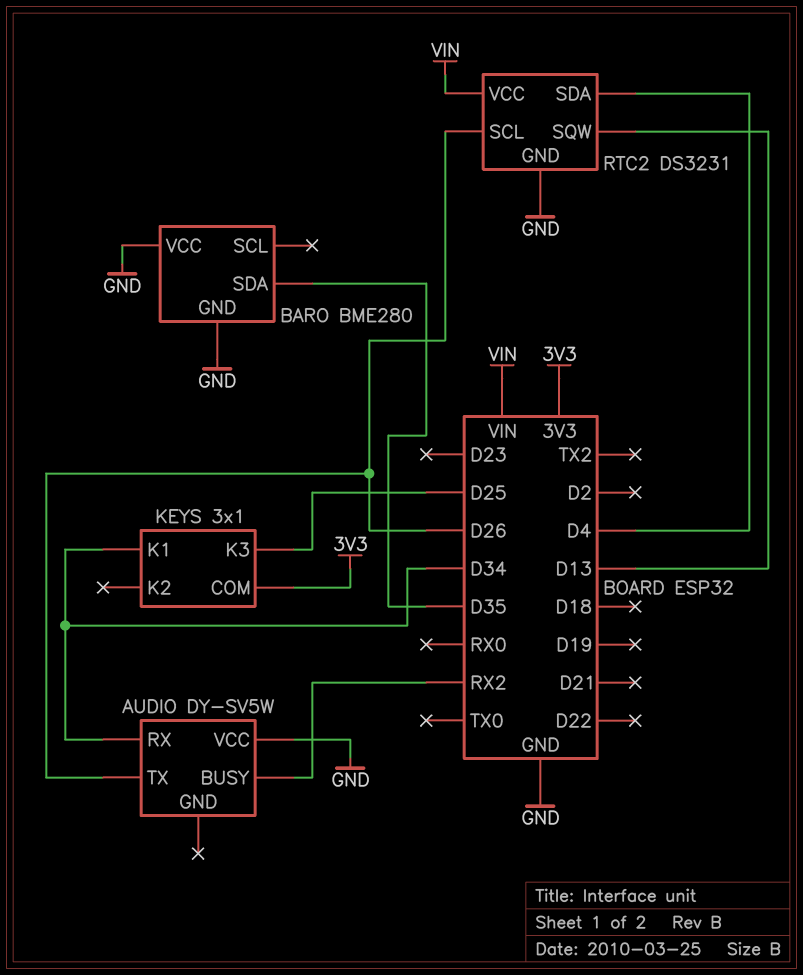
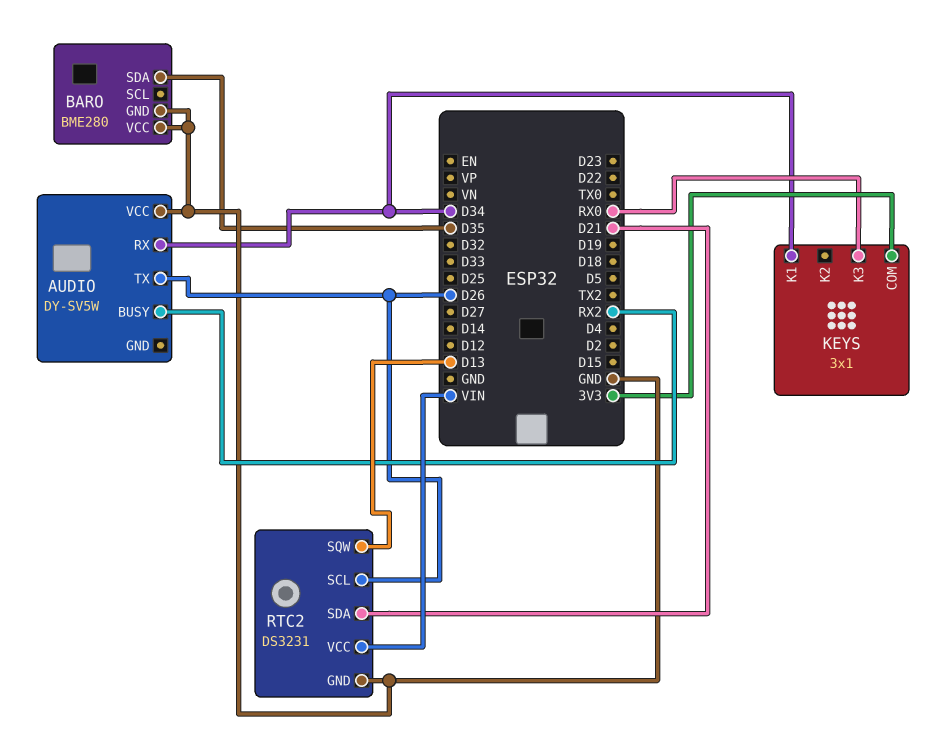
KEYS pin K3: D25 -> RX0
RTC2 pin SDA: D4 -> D21

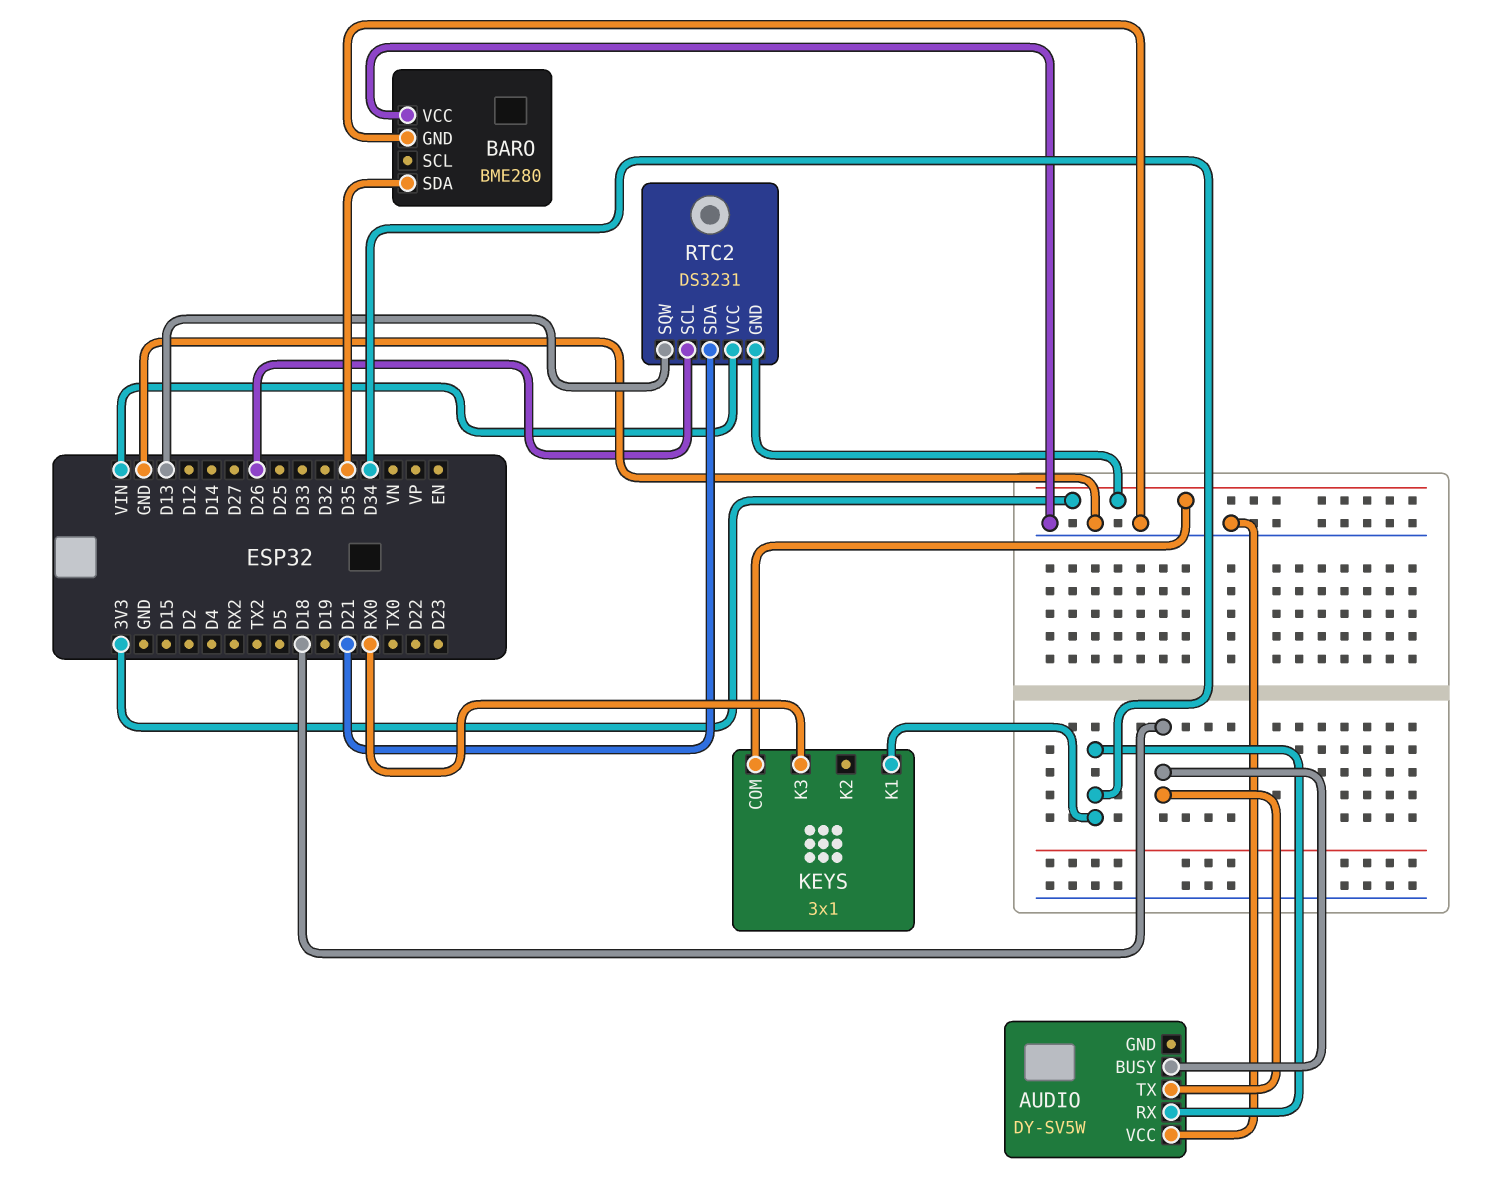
AUDIO pin BUSY: RX2 -> D18
AUDIO pin TX: D26 -> D18
RTC2 pin GND: GND -> 3V3

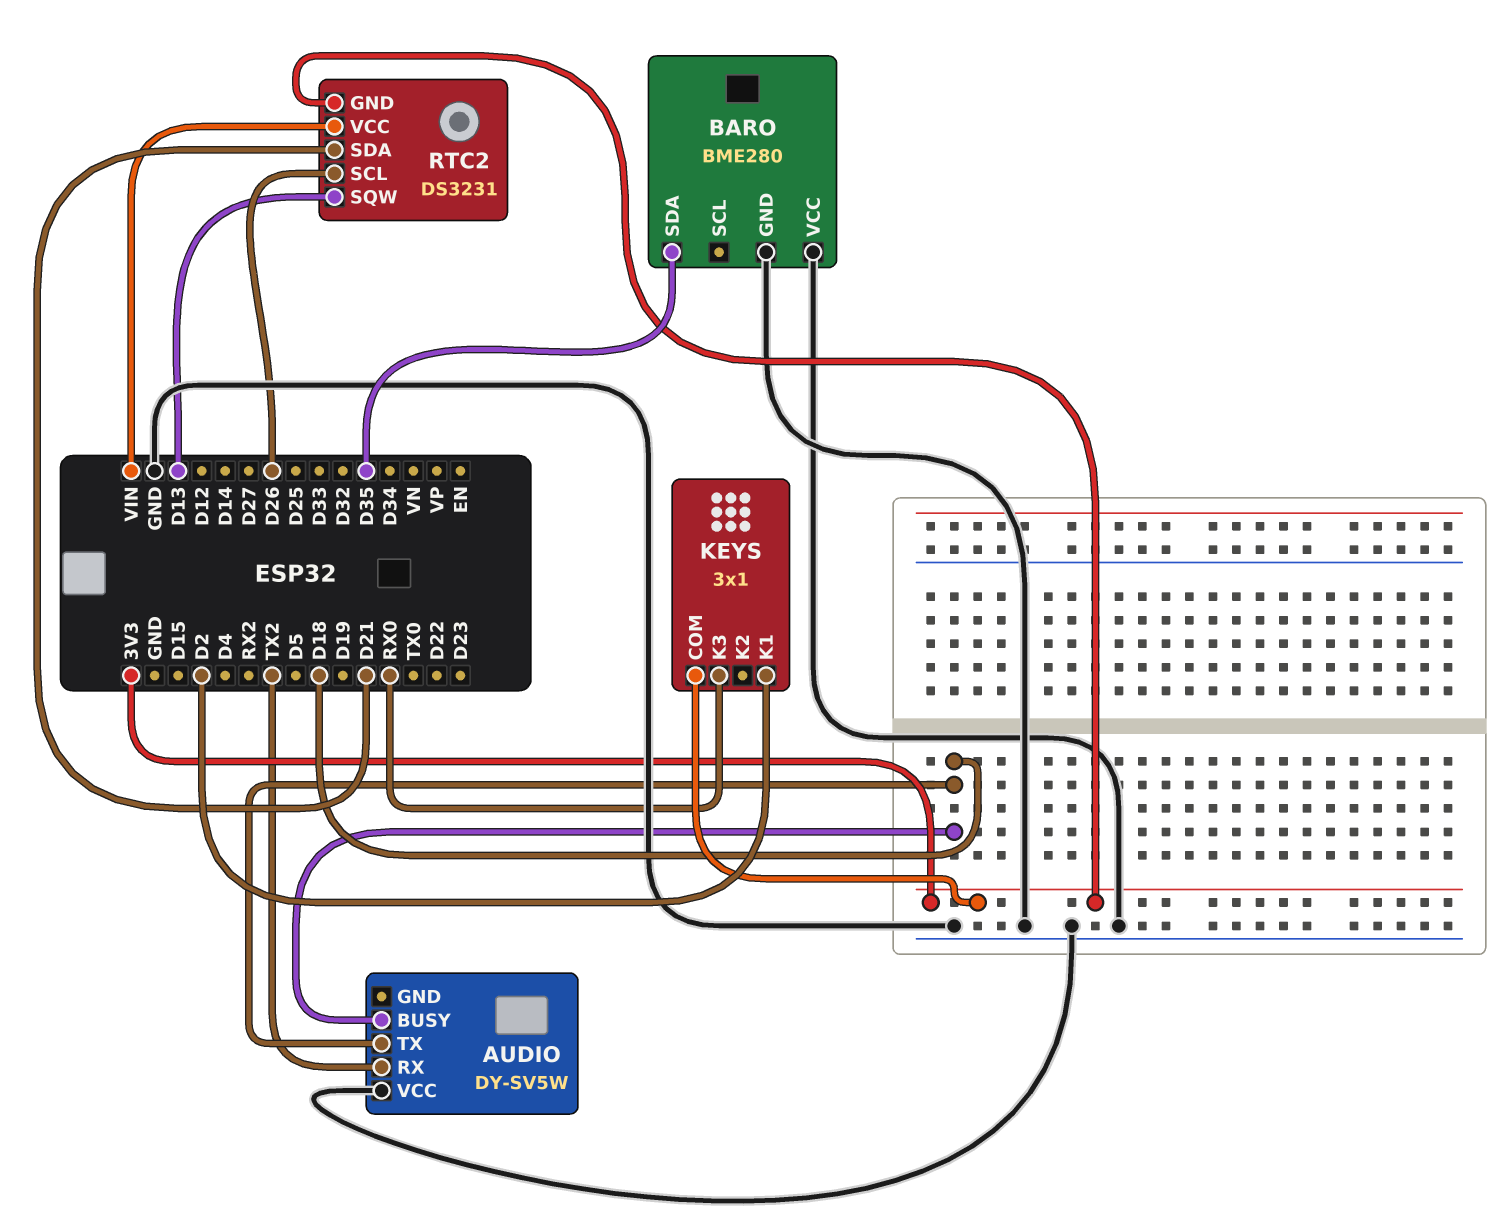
AUDIO pin RX: D34 -> TX2
KEYS pin K1: D34 -> D2

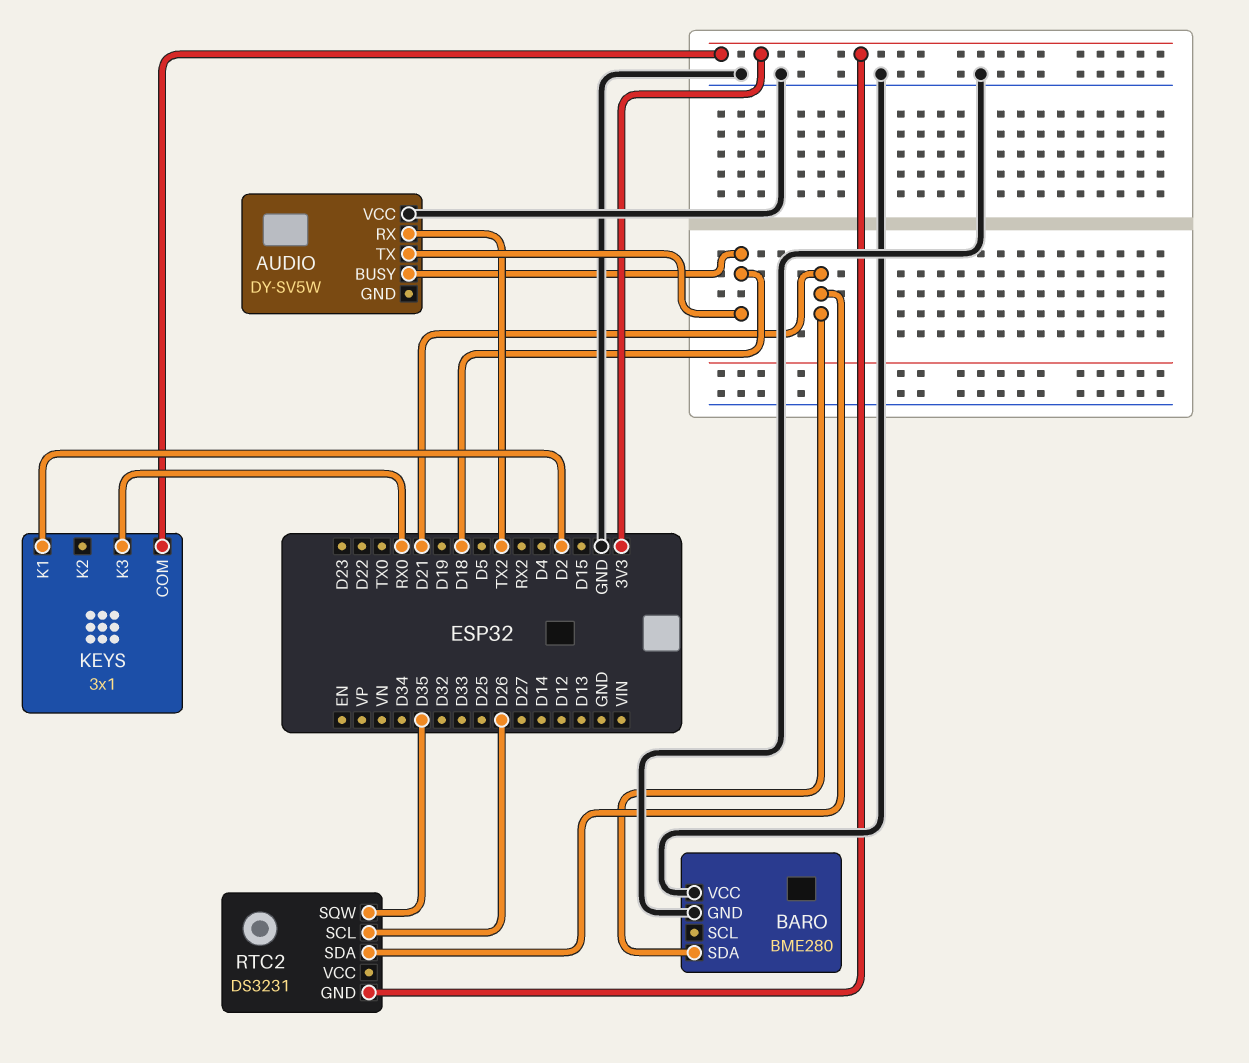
BARO pin SDA: D35 -> D21
RTC2 pin SQW: D13 -> D35
RTC2 pin VCC: VIN -> none

